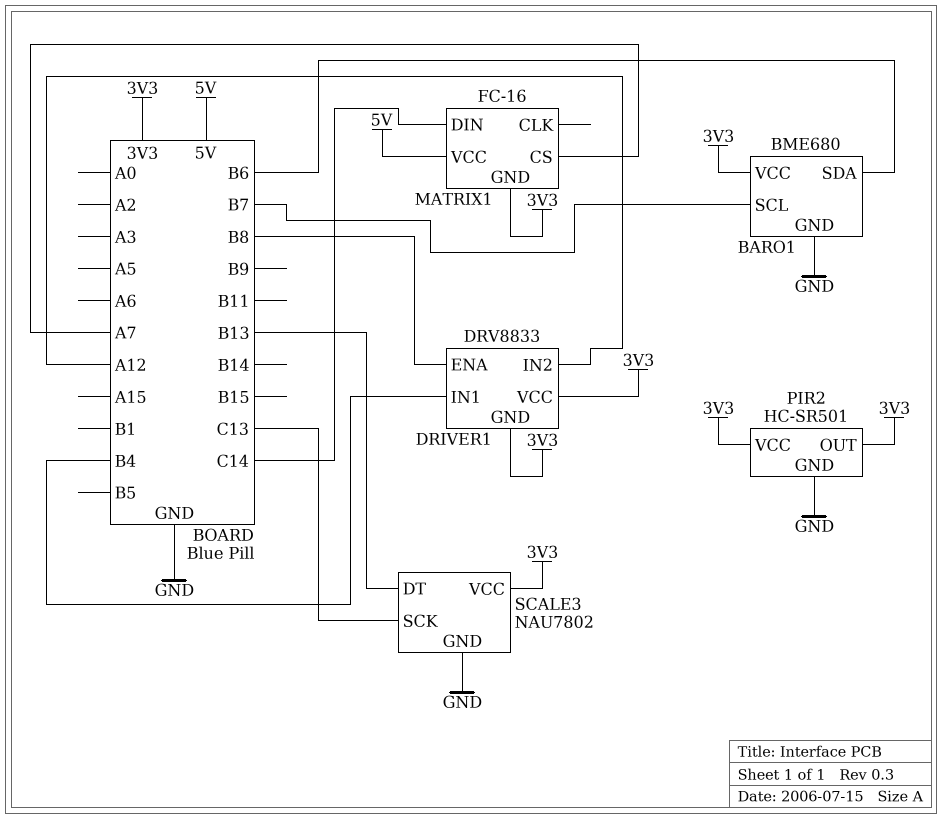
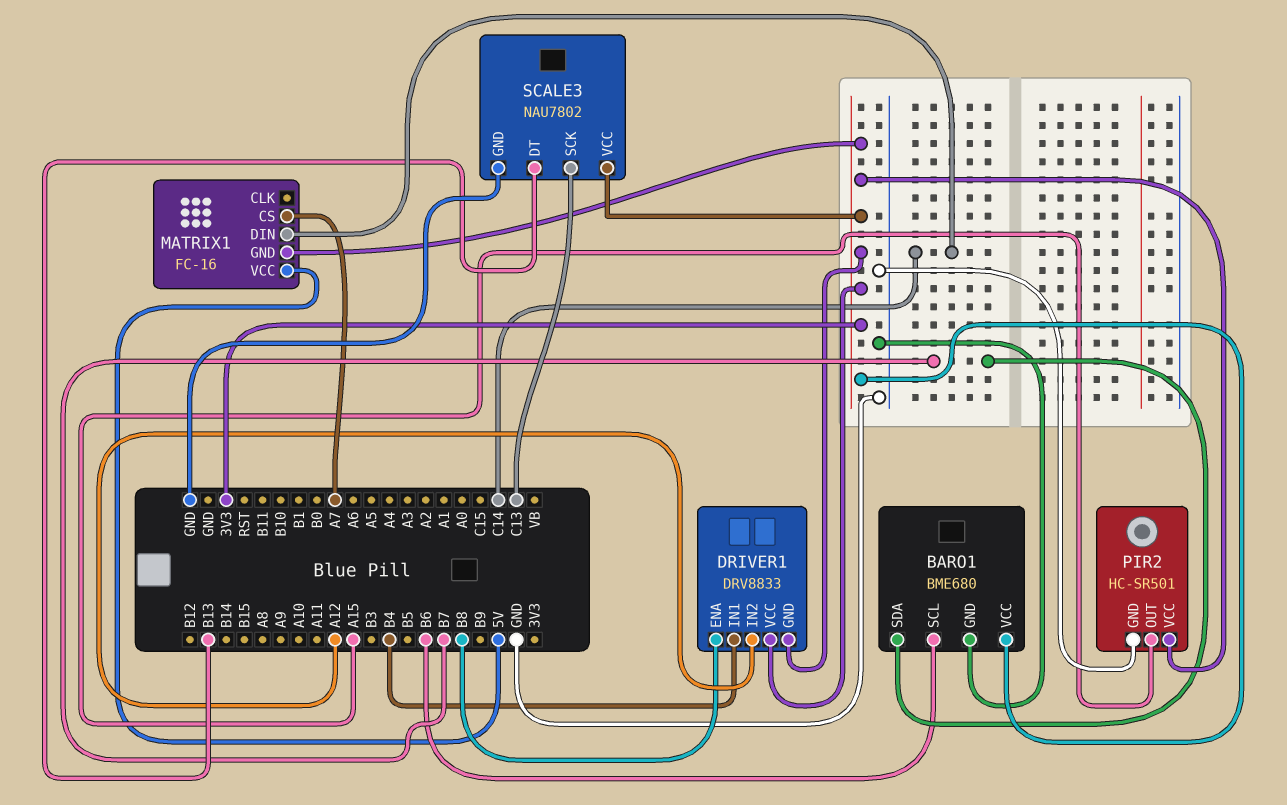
BARO1 pin SCL: B7 -> B6
BARO1 pin SDA: B6 -> B7
PIR2 pin OUT: 3V3 -> A15

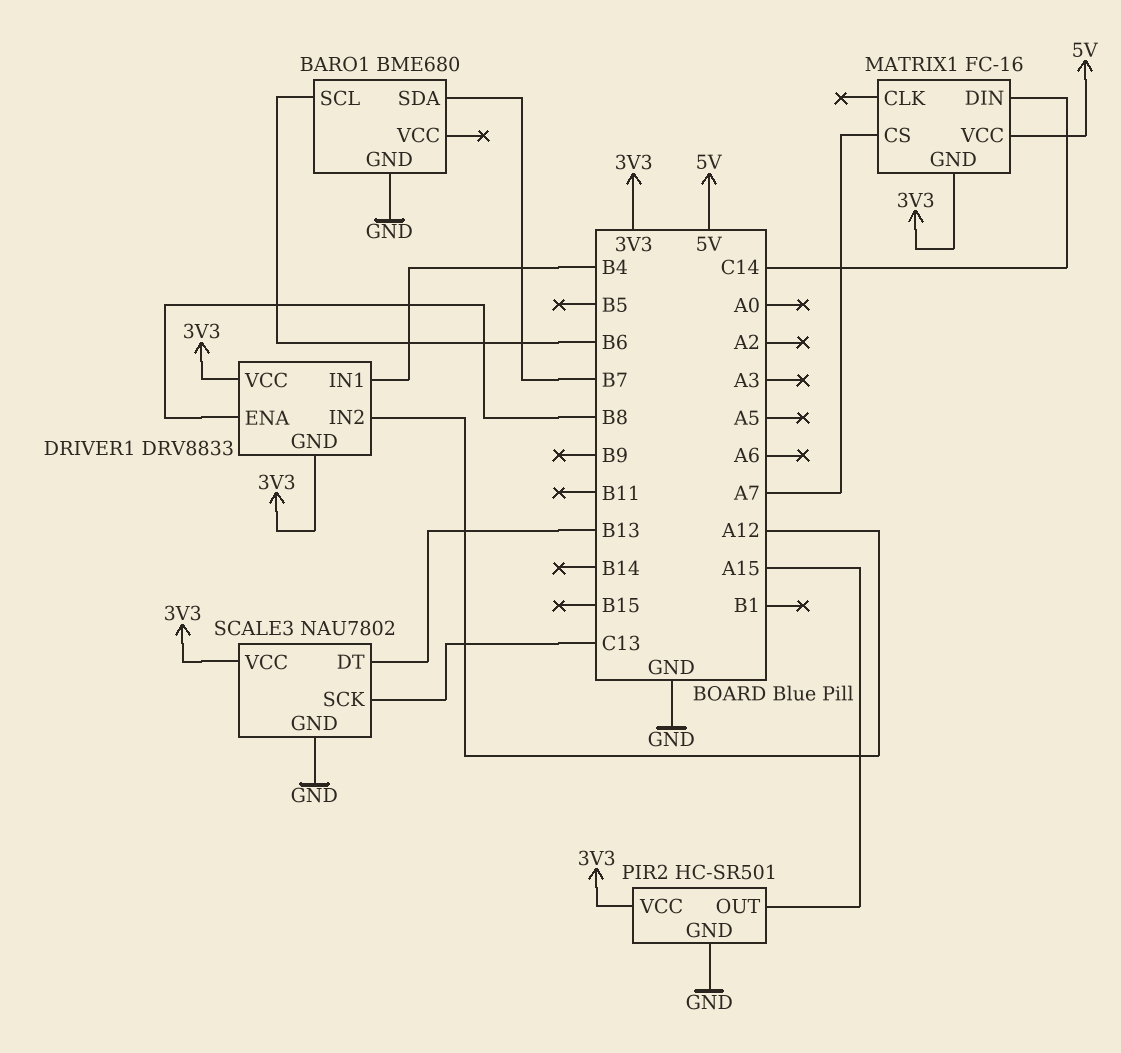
BARO1 pin VCC: 3V3 -> none

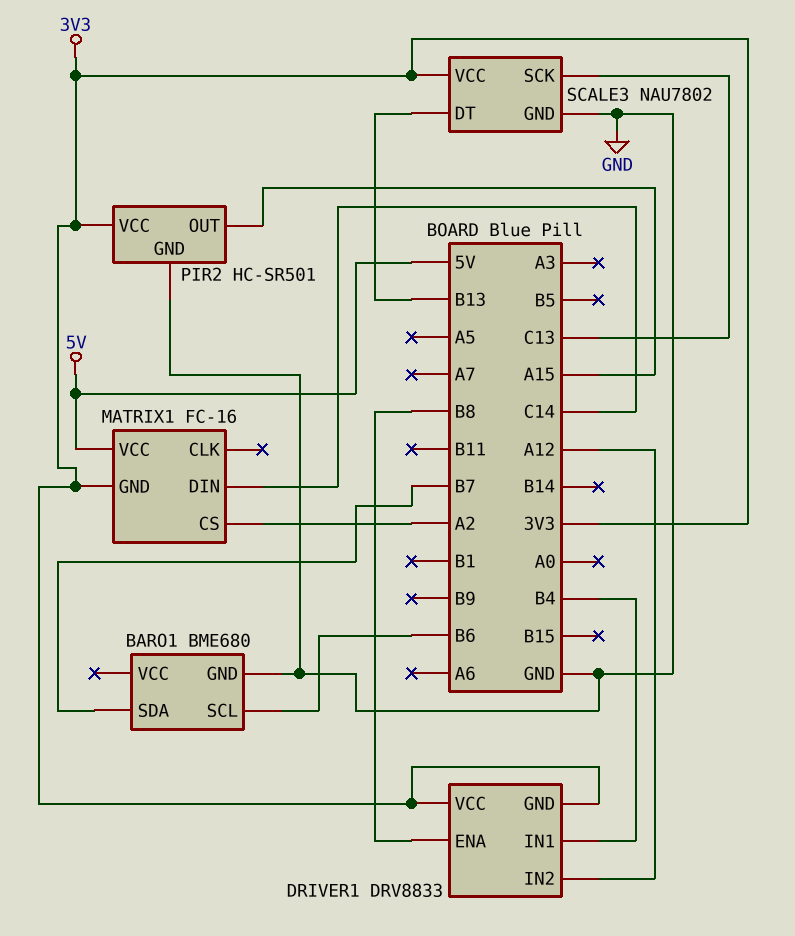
MATRIX1 pin CS: A7 -> A2

